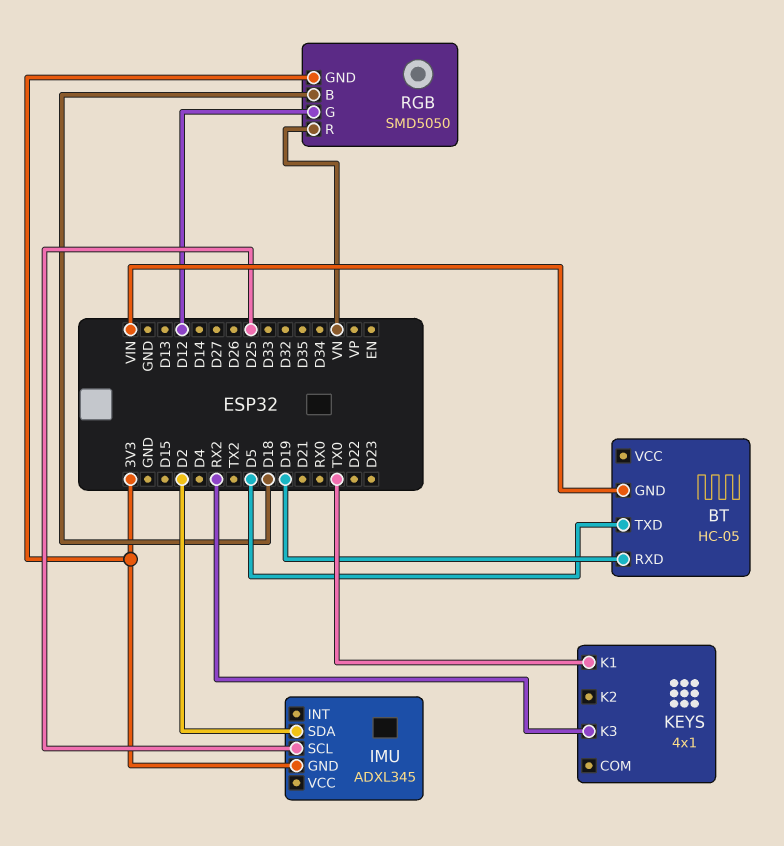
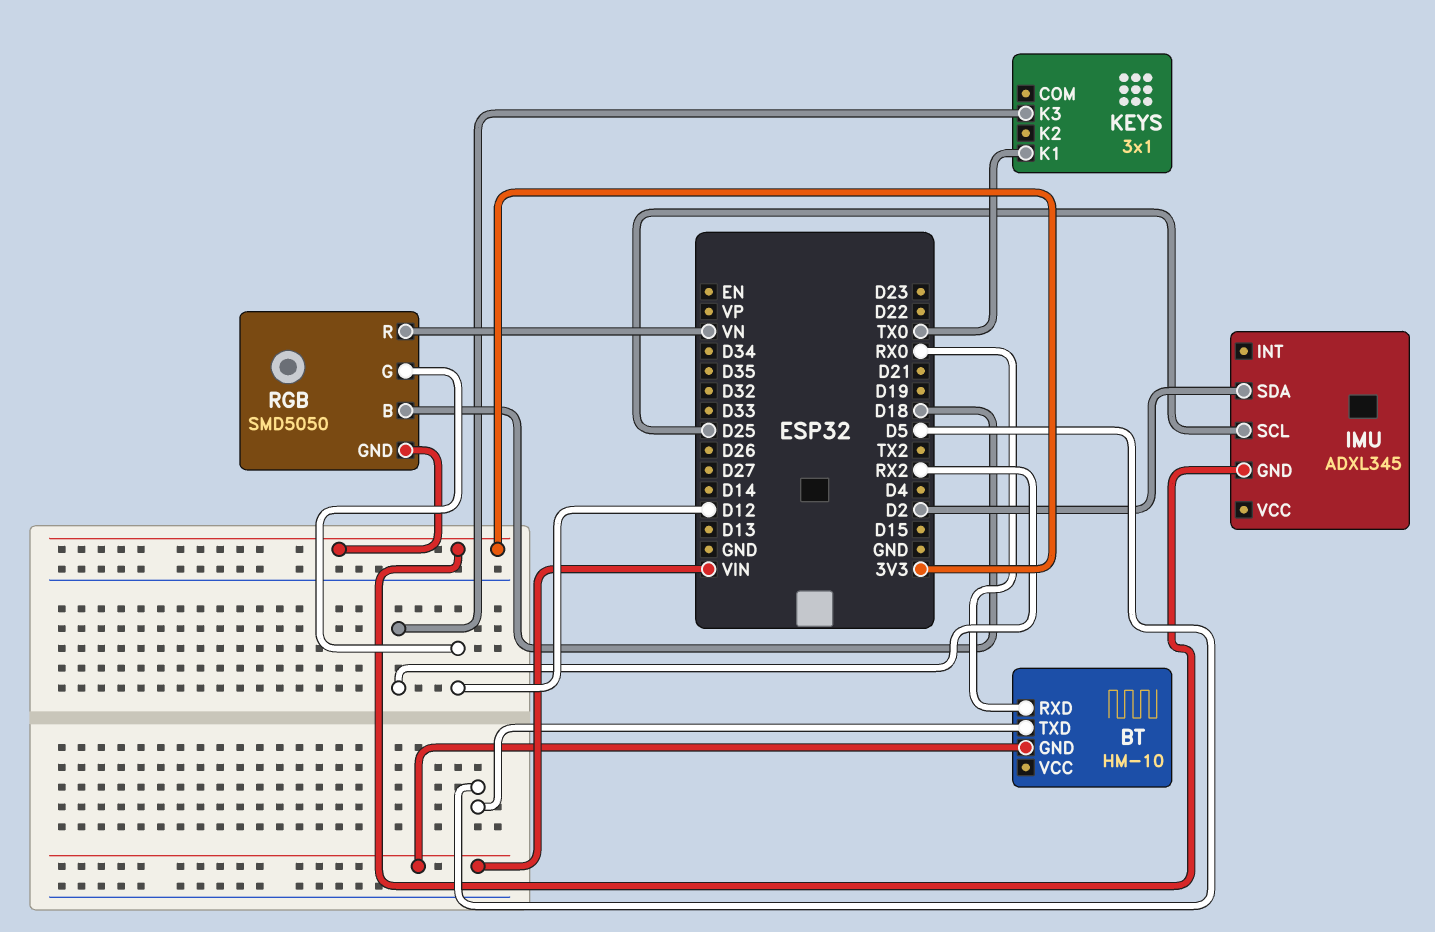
BT: HC-05 -> HM-10
BT pin RXD: D19 -> RX0
KEYS: 4x1 -> 3x1

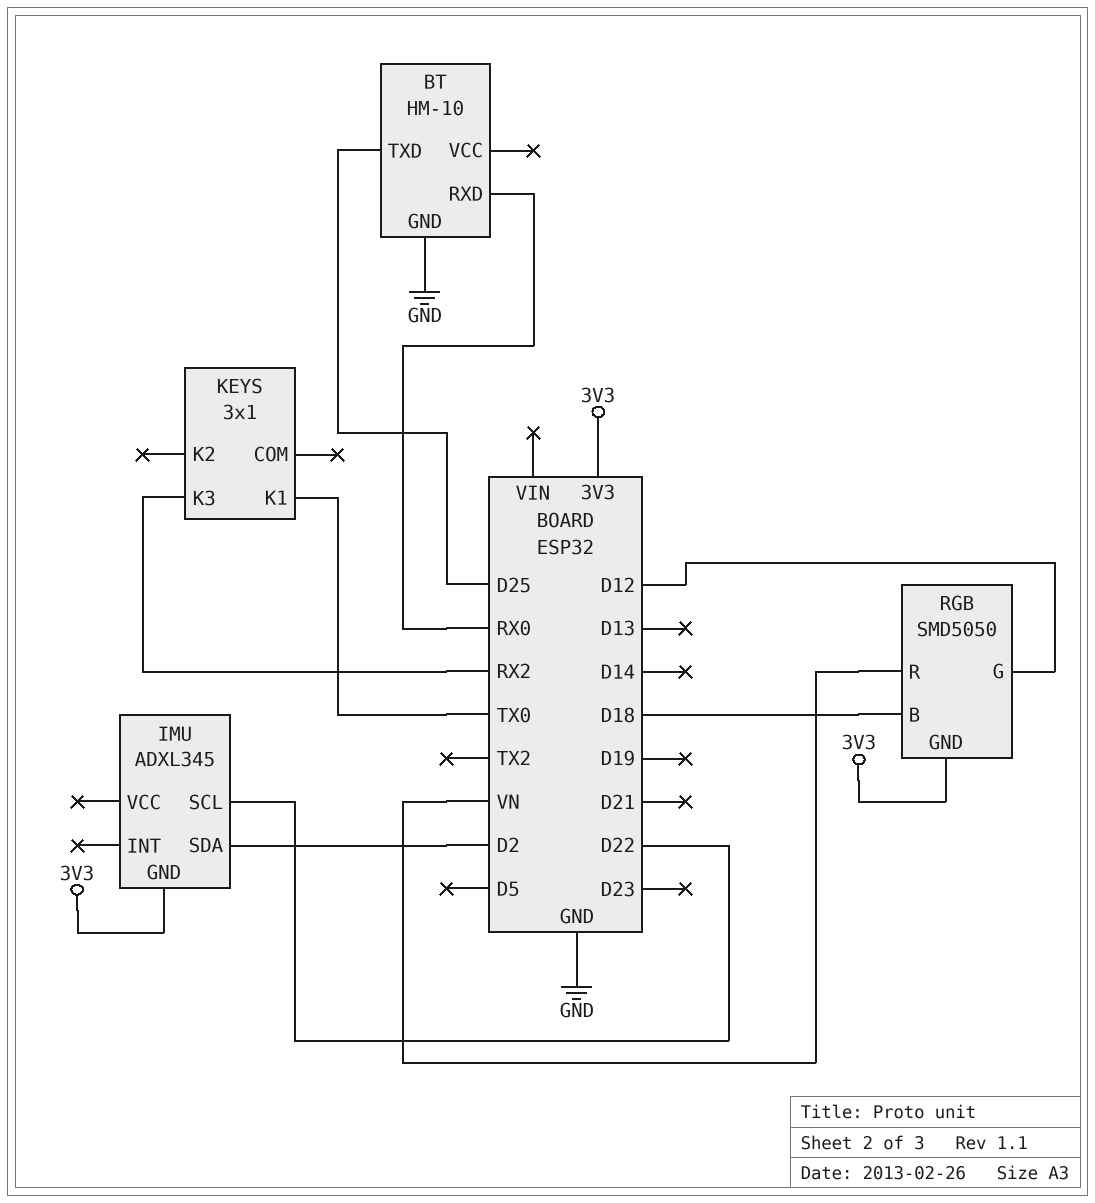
BT pin GND: VIN -> GND
BT pin TXD: D5 -> D25
IMU pin SCL: D25 -> D22

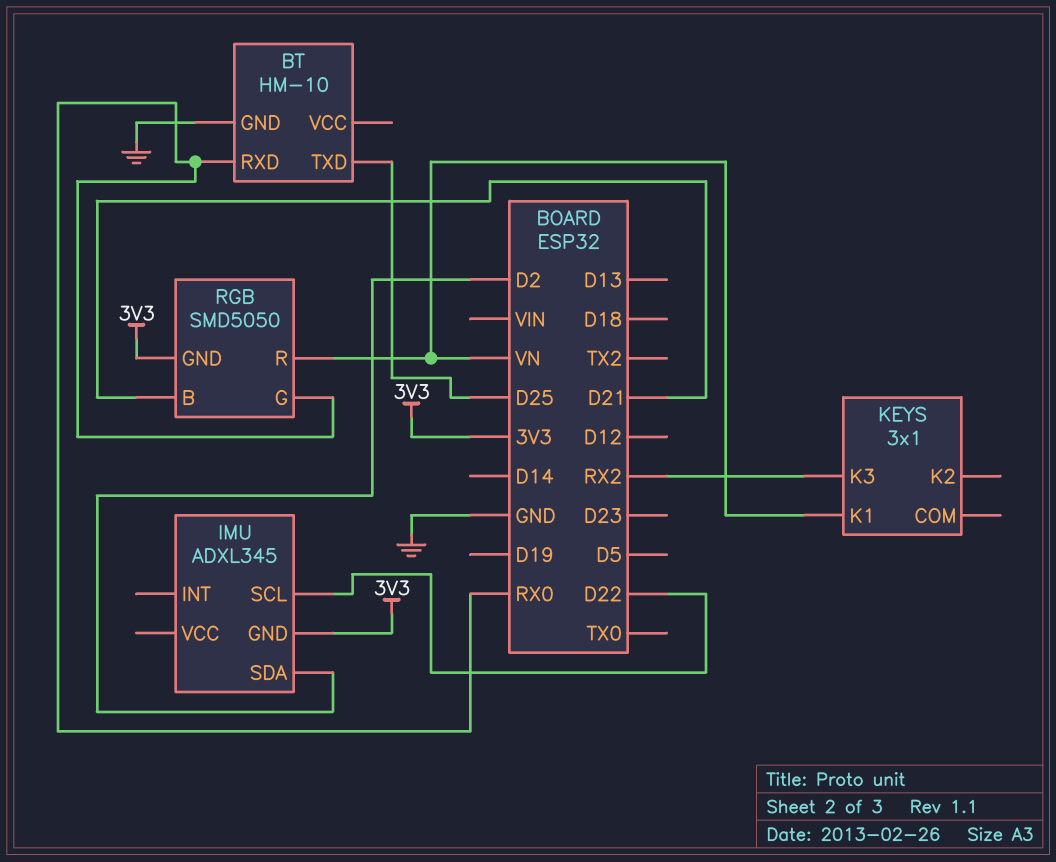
KEYS pin K1: TX0 -> VN
RGB pin B: D18 -> D21
RGB pin G: D12 -> RX0

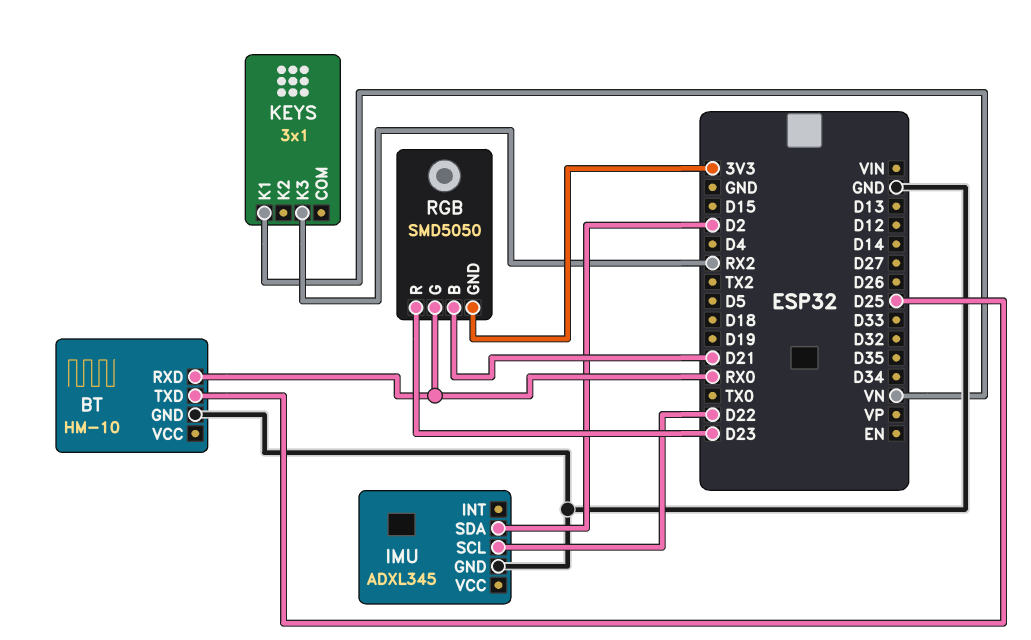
IMU pin GND: 3V3 -> GND
RGB pin R: VN -> D23

